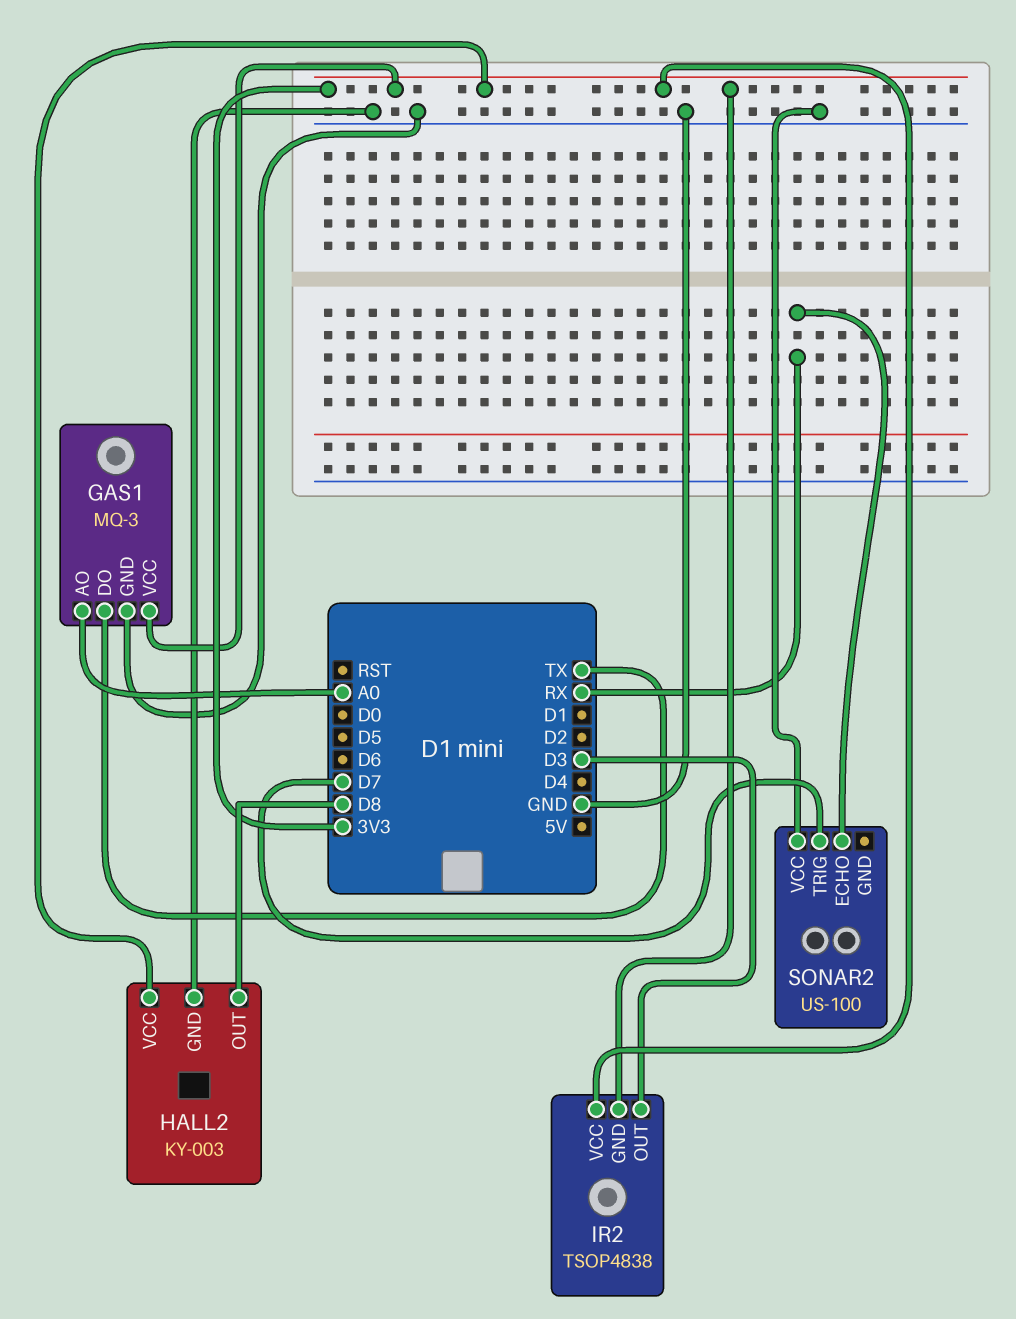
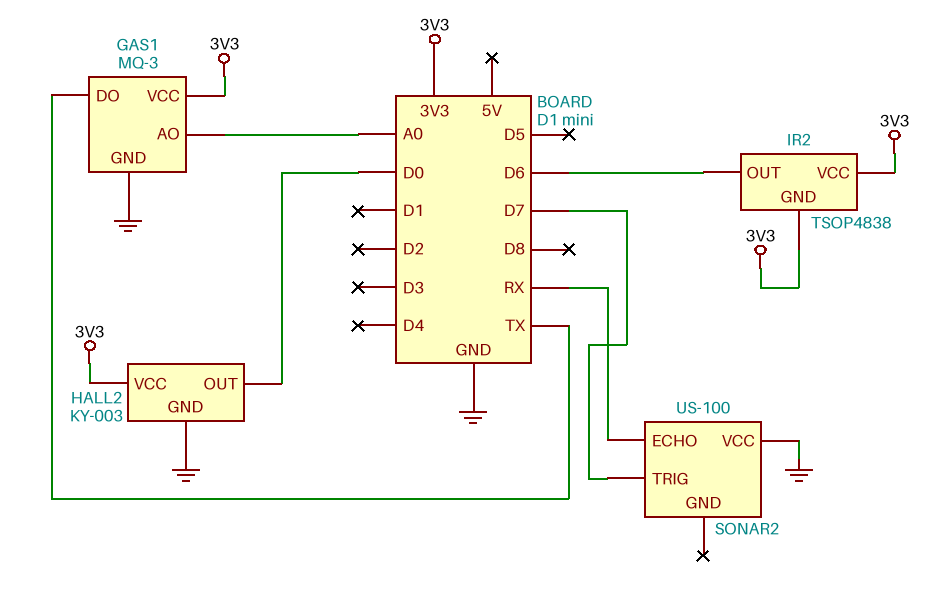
HALL2 pin OUT: D8 -> D0
IR2 pin OUT: D3 -> D6

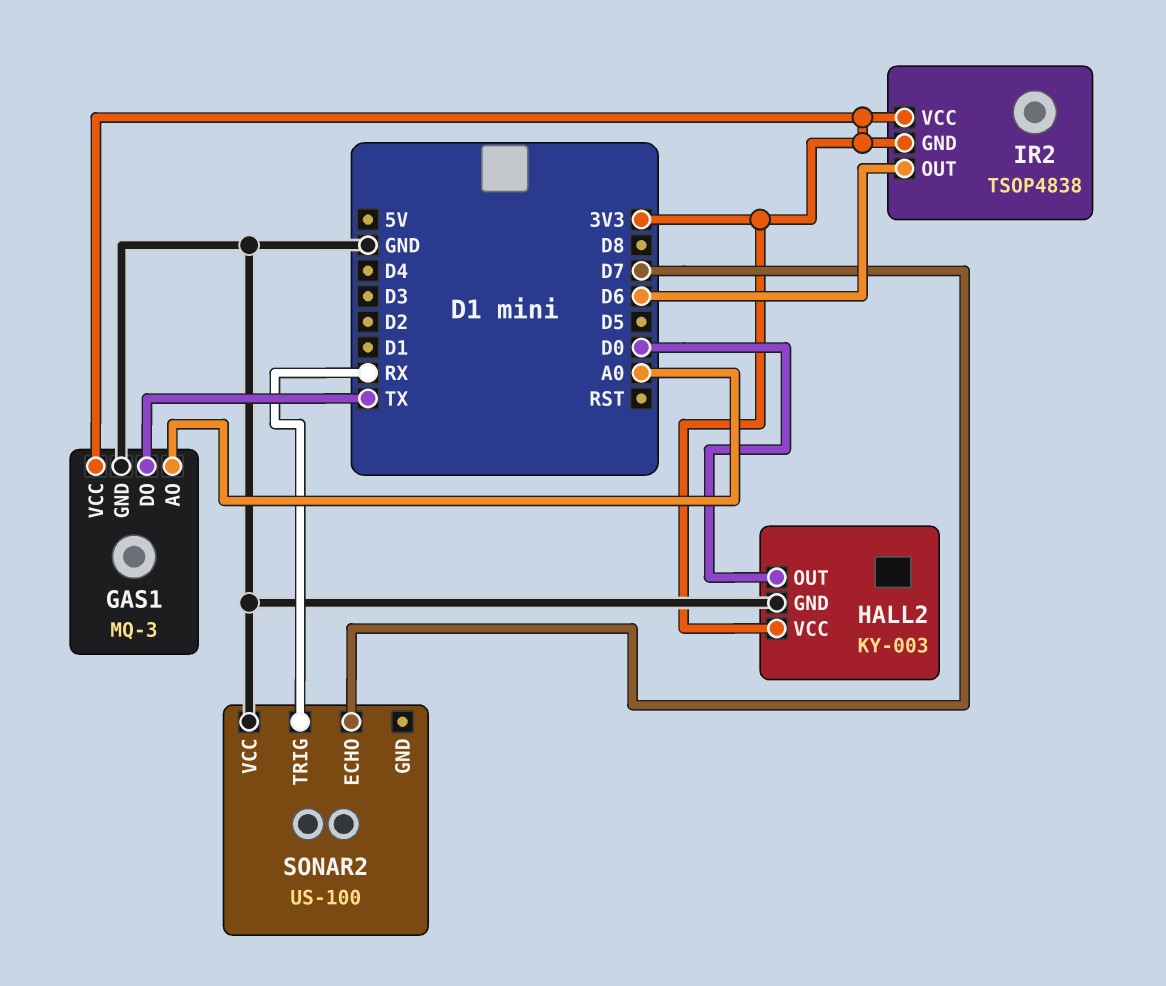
SONAR2 pin ECHO: RX -> D7
SONAR2 pin TRIG: D7 -> RX

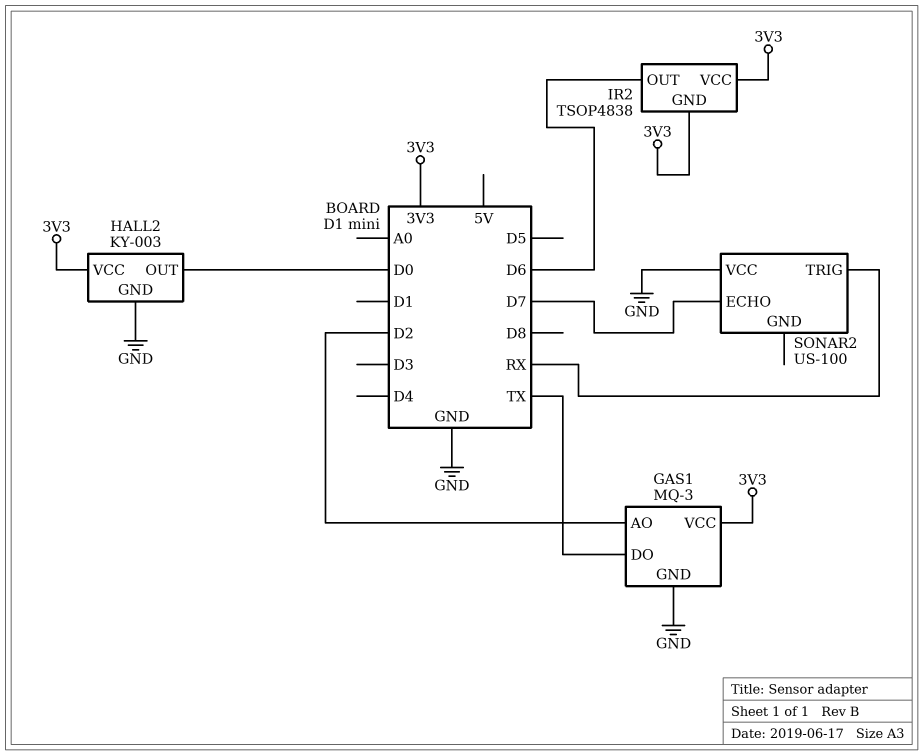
GAS1 pin AO: A0 -> D2

